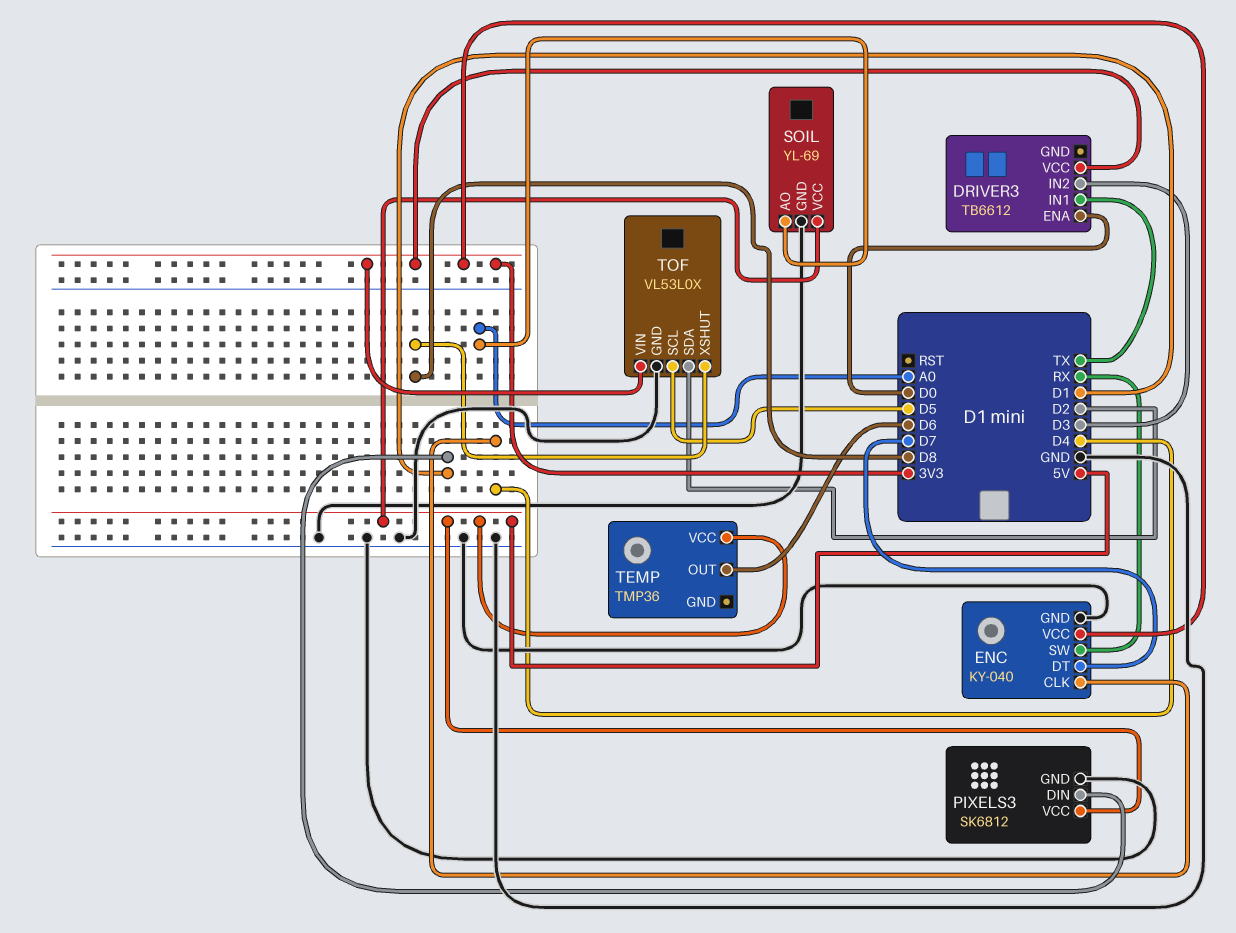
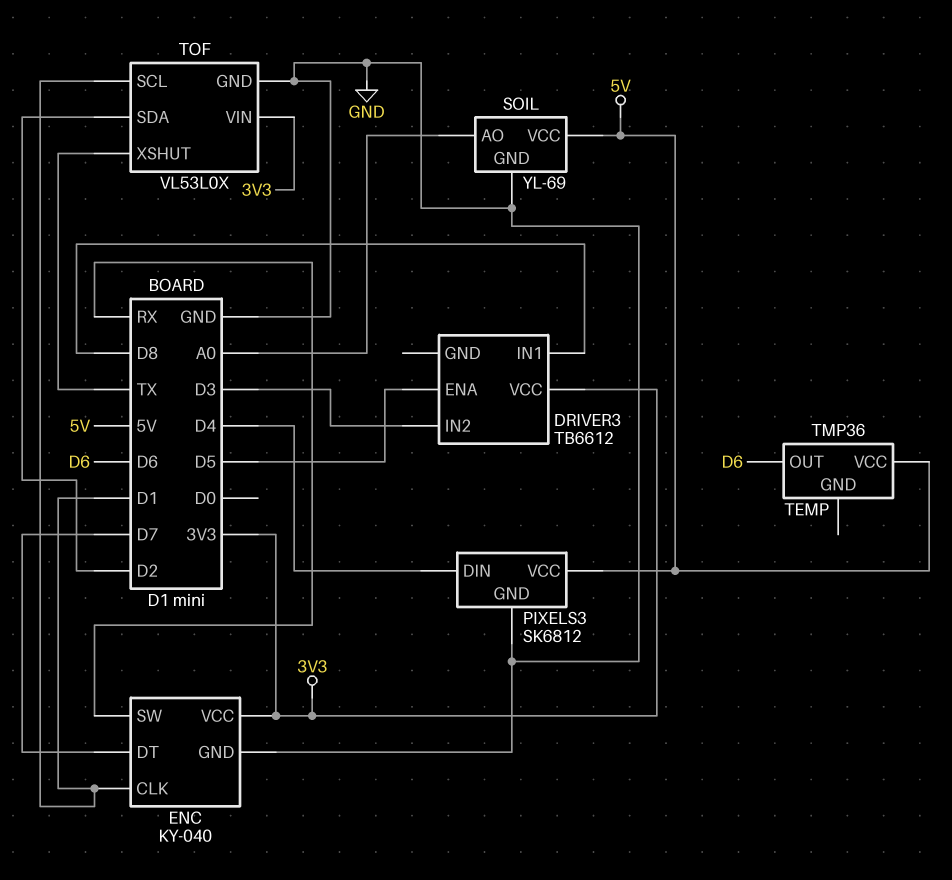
DRIVER3 pin ENA: D0 -> D5
DRIVER3 pin IN1: TX -> D8
ENC pin CLK: D4 -> D1
PIXELS3 pin DIN: D1 -> D4
TOF pin SCL: D5 -> D1
TOF pin XSHUT: D8 -> TX

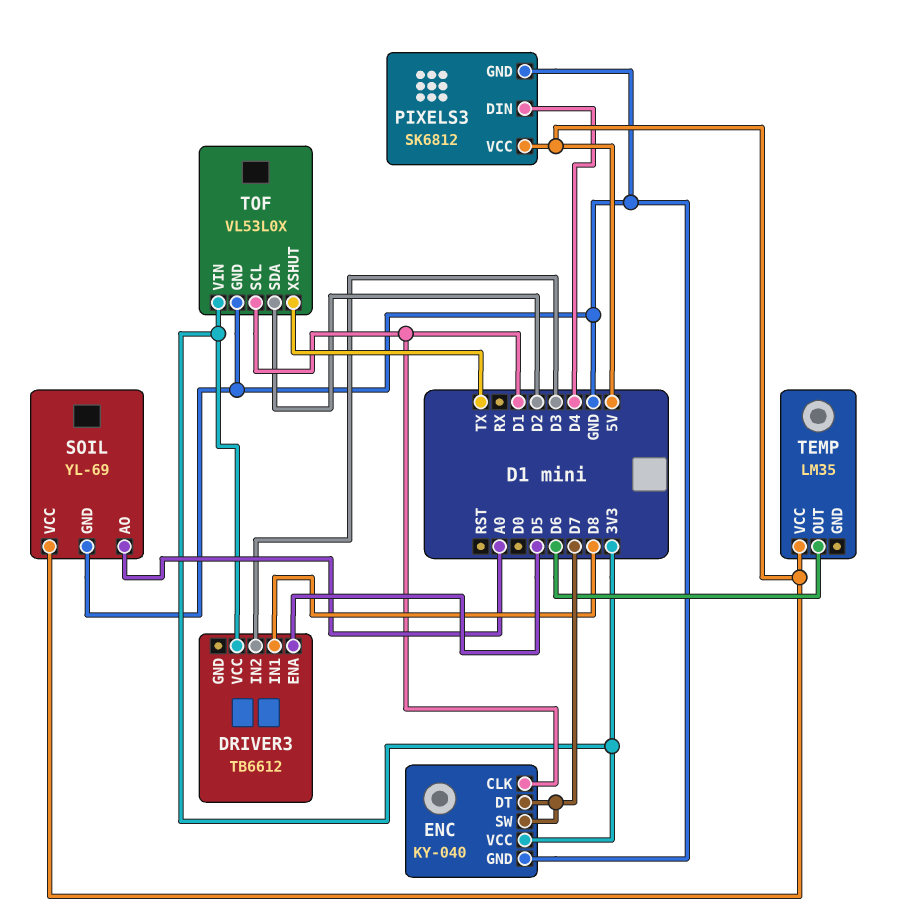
ENC pin SW: RX -> D7
TEMP: TMP36 -> LM35

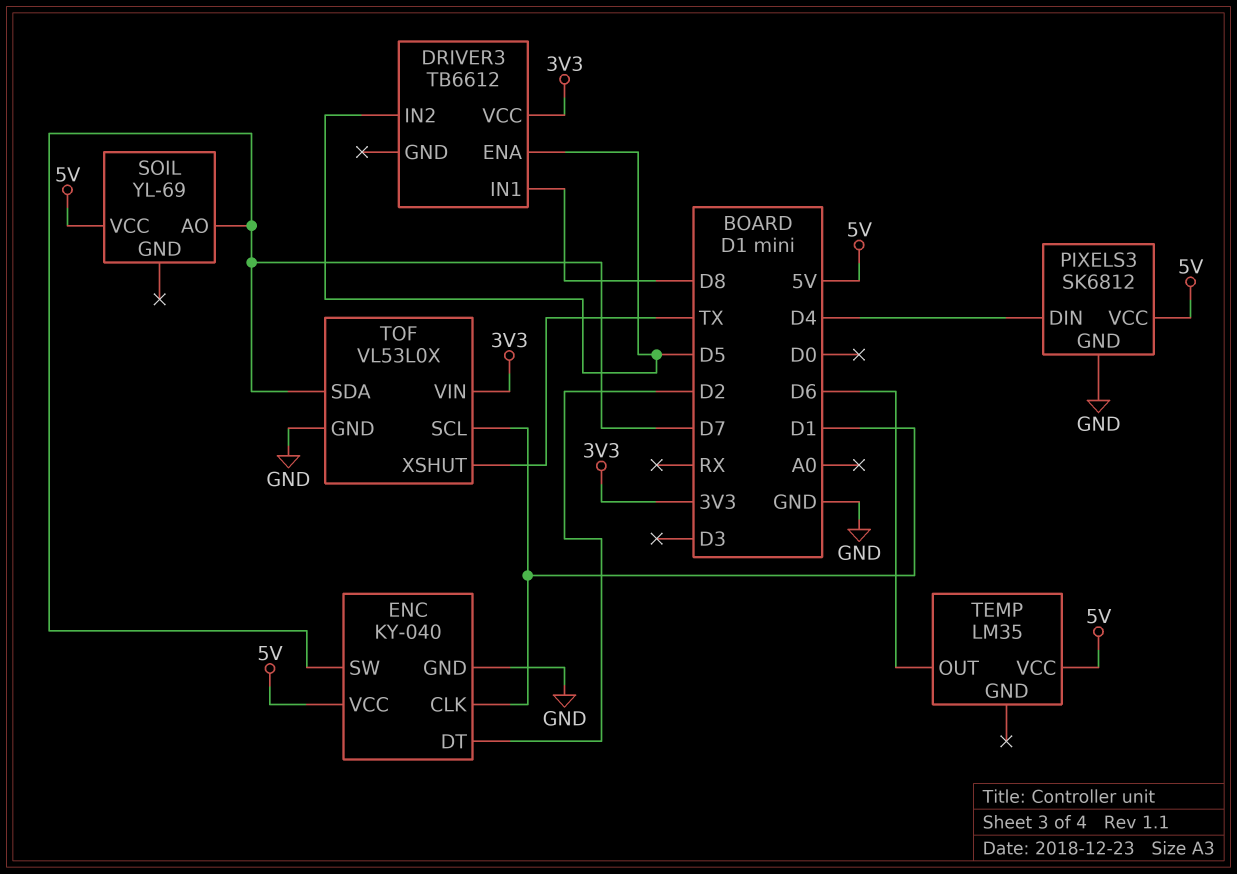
DRIVER3 pin IN2: D3 -> D5
ENC pin DT: D7 -> D2
ENC pin VCC: 3V3 -> 5V
SOIL pin AO: A0 -> D7
SOIL pin GND: GND -> none
TOF pin SDA: D2 -> D7

